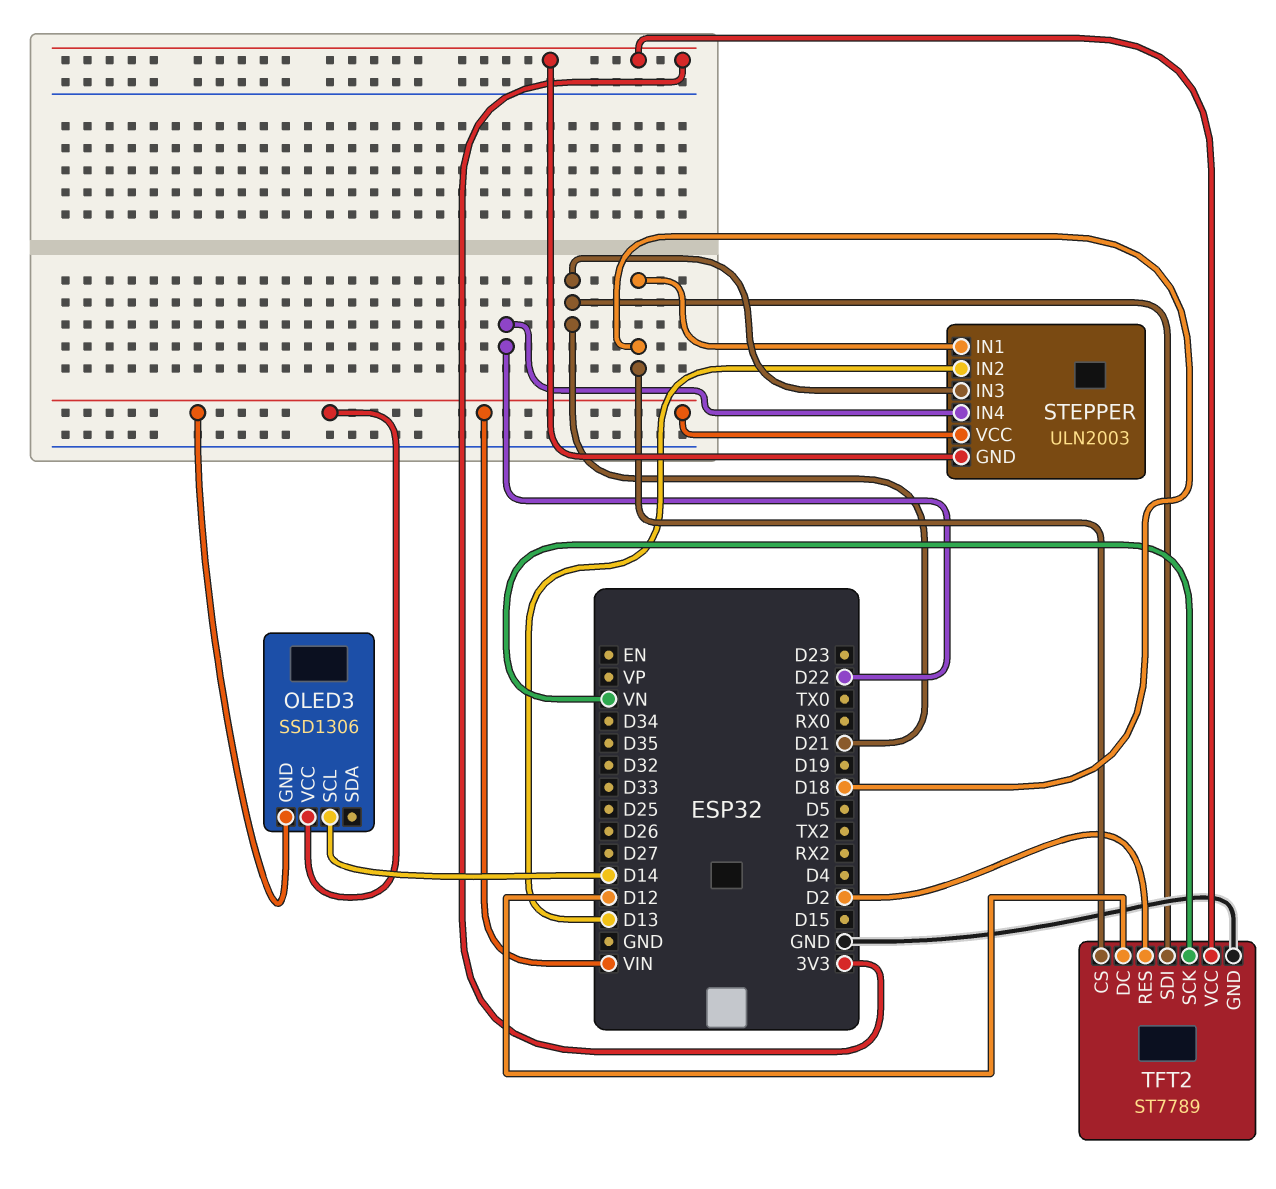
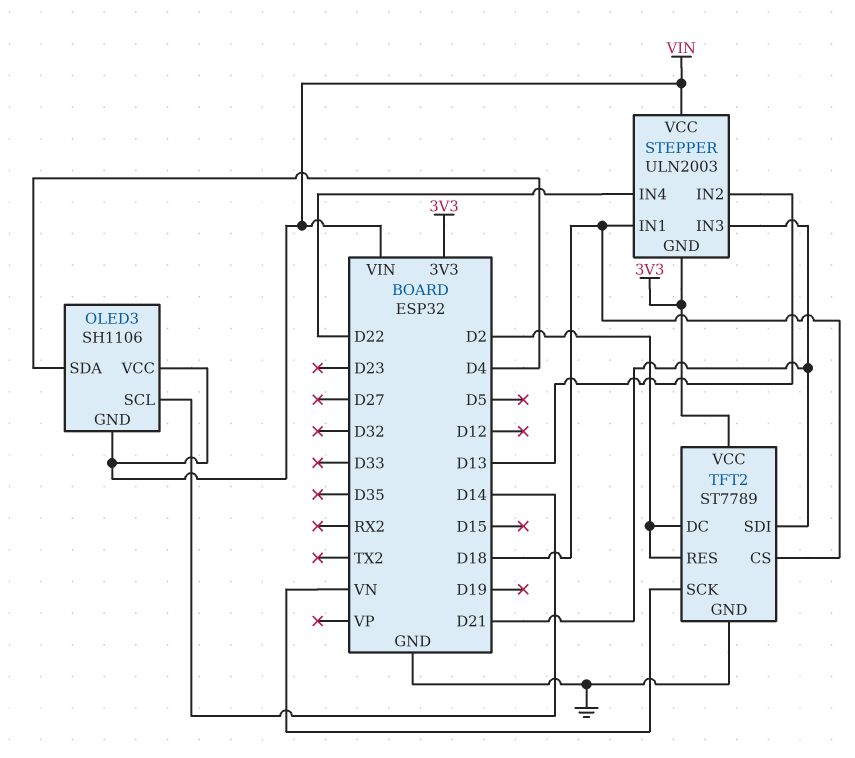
OLED3: SSD1306 -> SH1106
OLED3 pin SDA: none -> D4
TFT2 pin DC: D12 -> D2

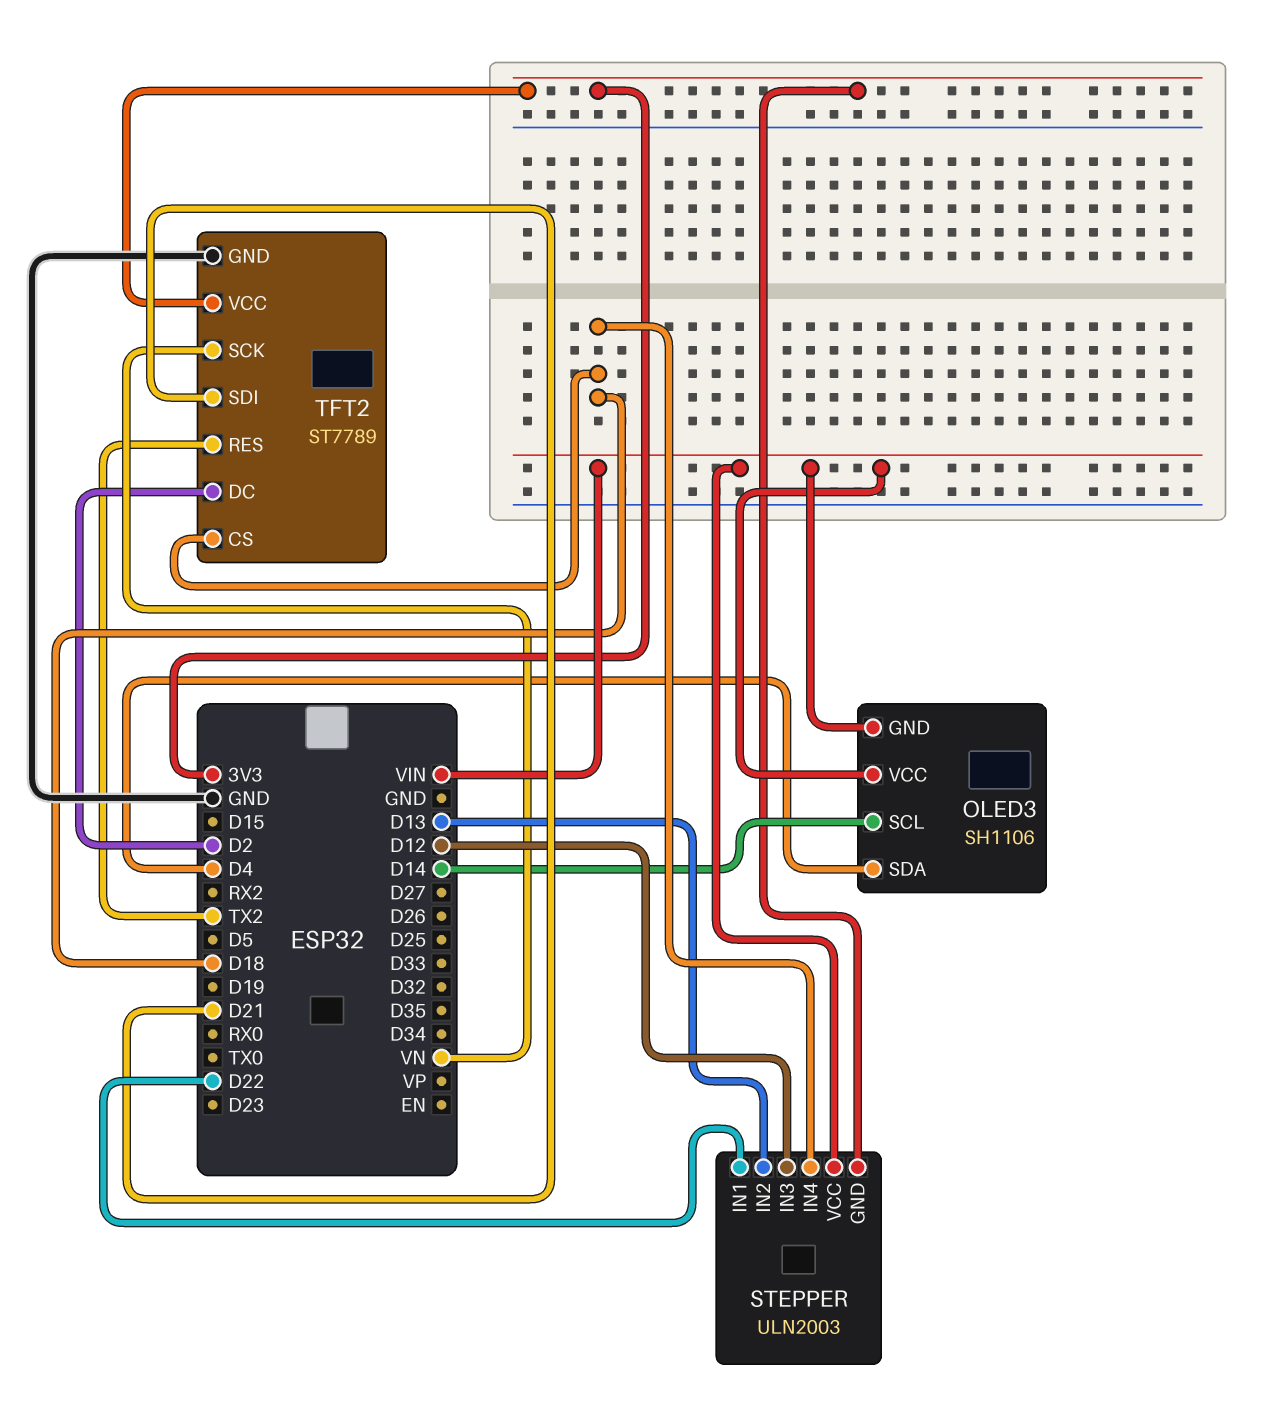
STEPPER pin IN1: D18 -> D22
STEPPER pin IN3: D21 -> D12
STEPPER pin IN4: D22 -> D18
TFT2 pin RES: D2 -> TX2

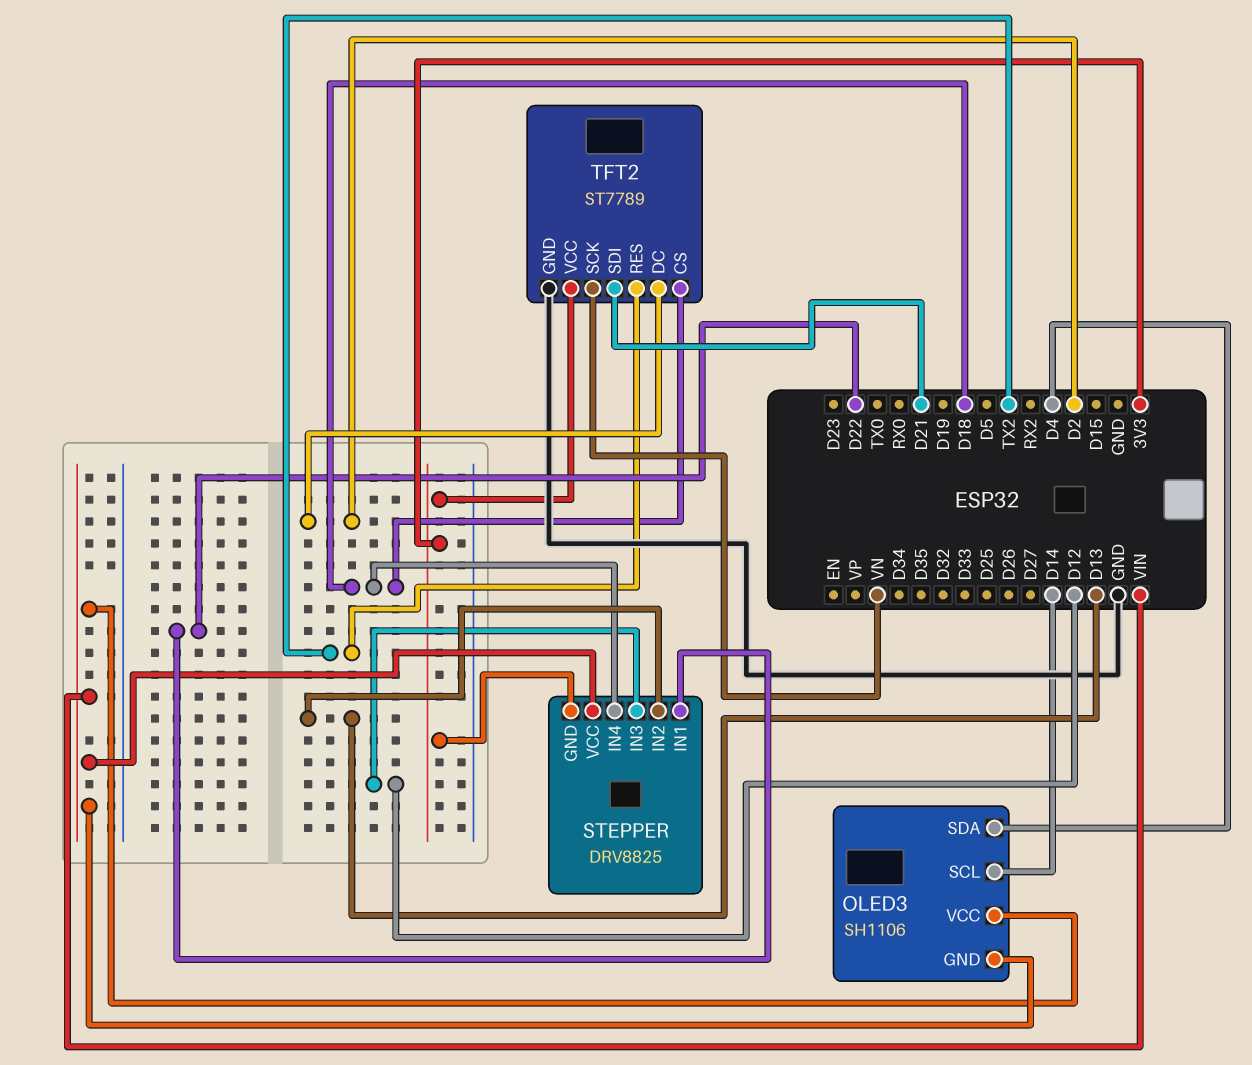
STEPPER: ULN2003 -> DRV8825

